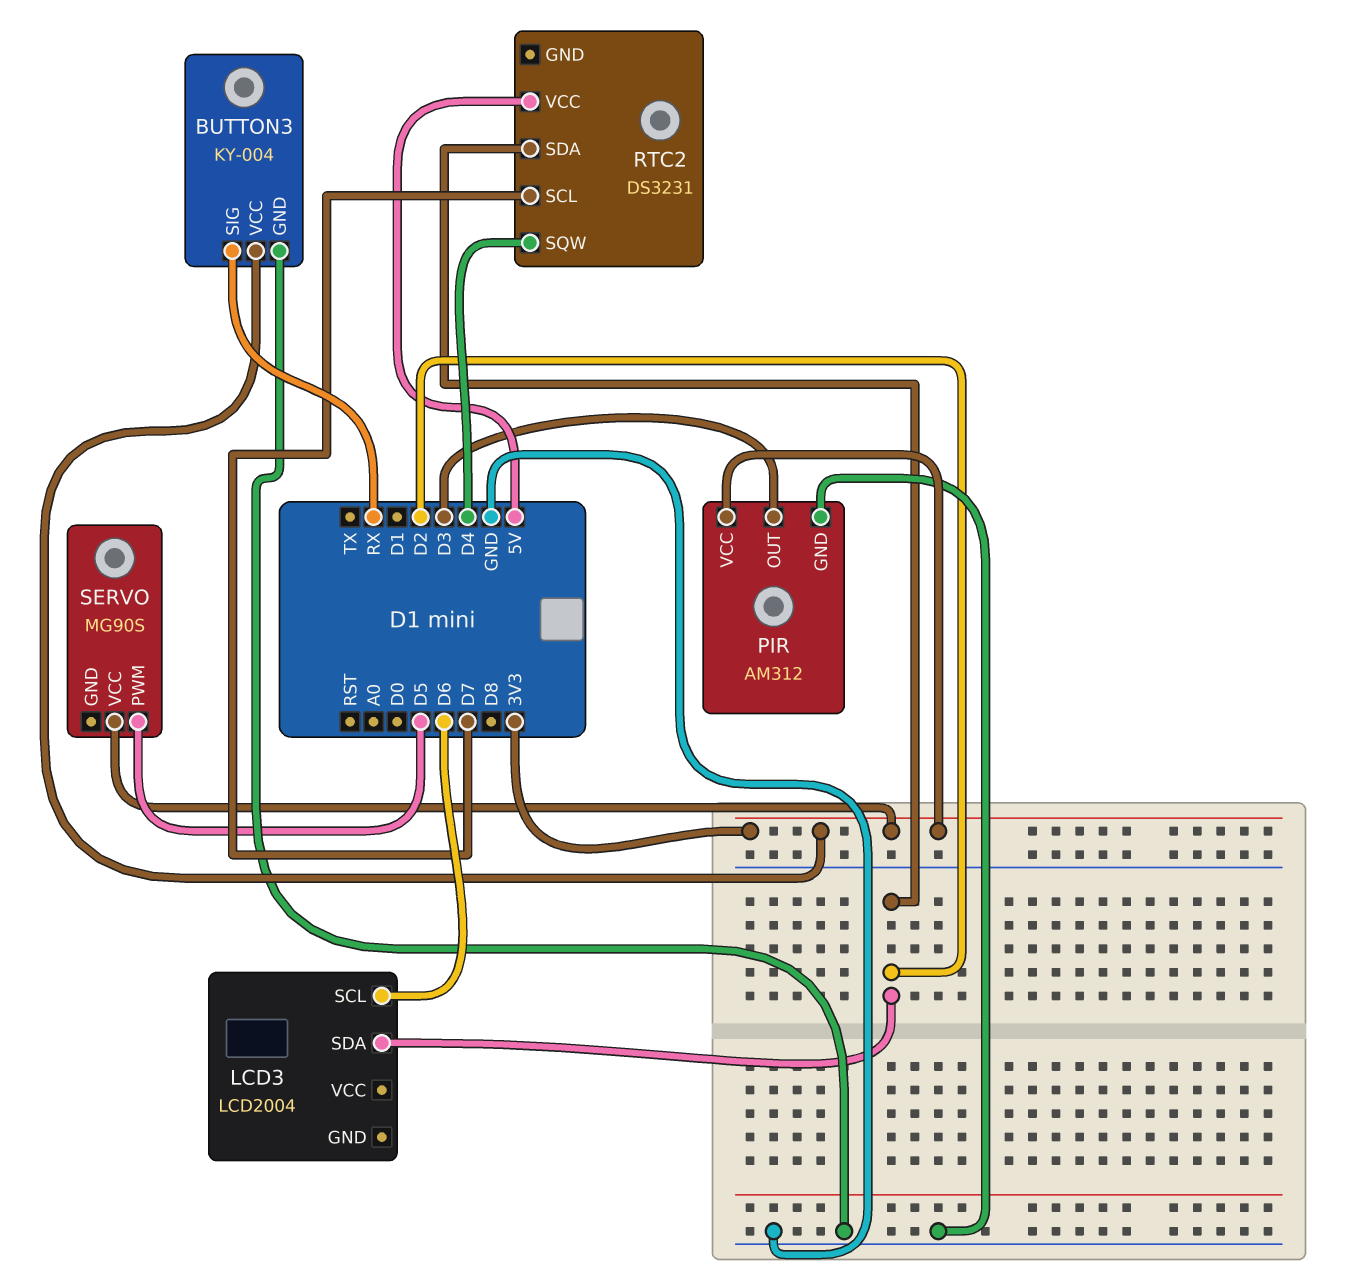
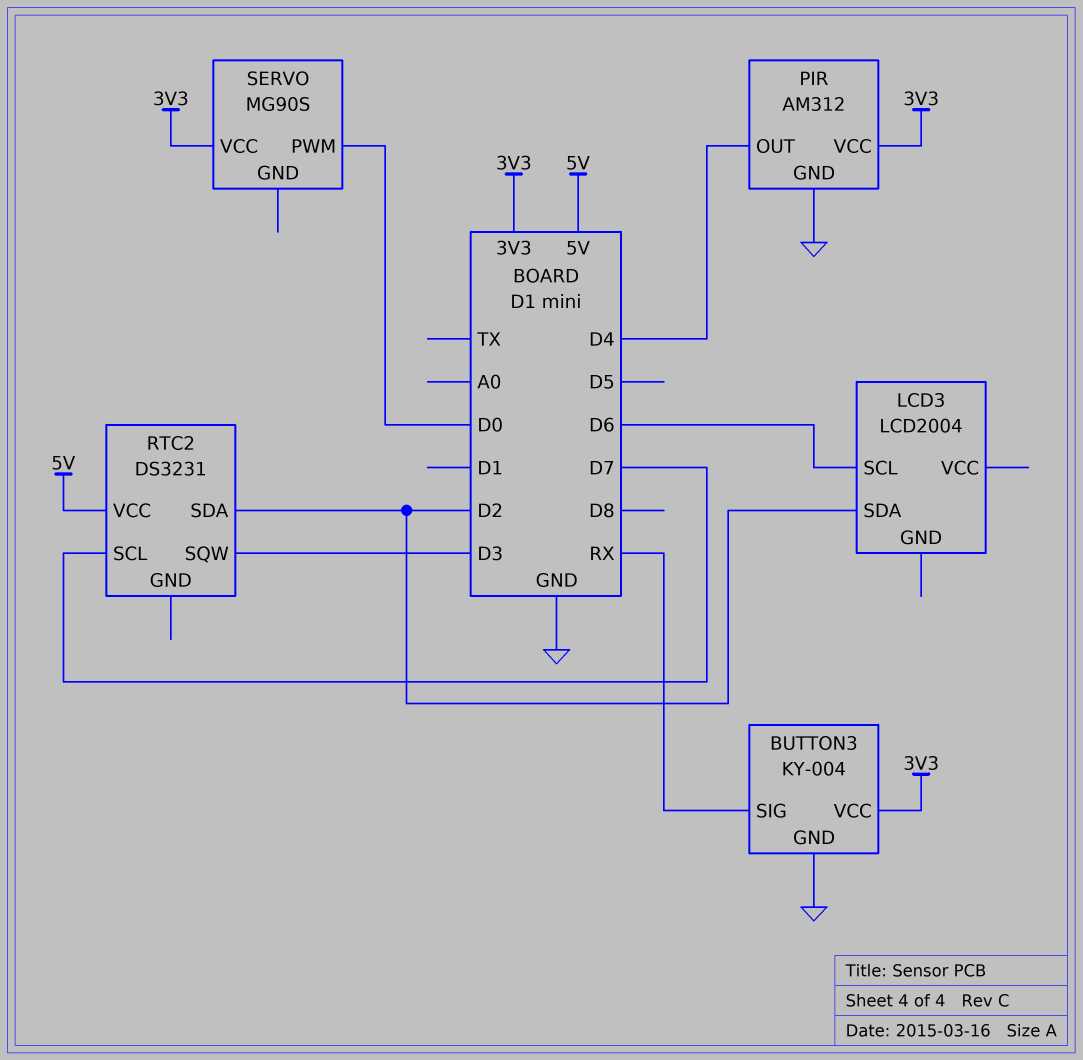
PIR pin OUT: D3 -> D4
RTC2 pin SQW: D4 -> D3
SERVO pin PWM: D5 -> D0

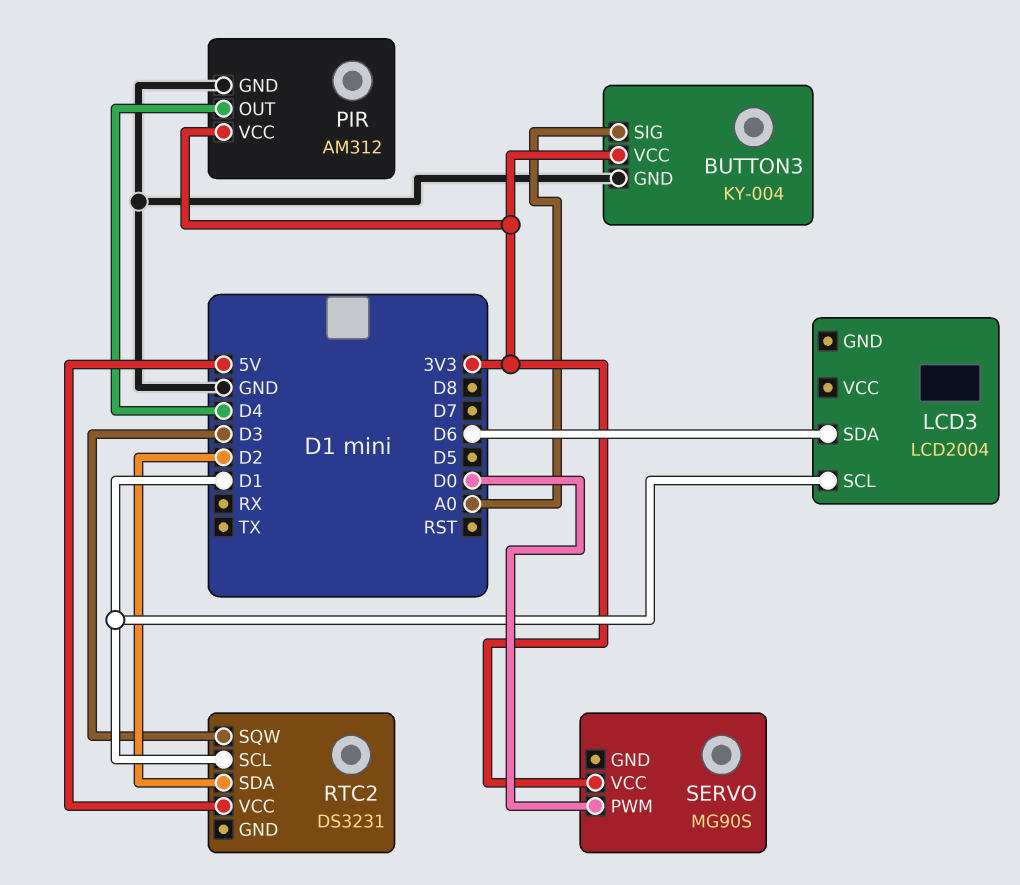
BUTTON3 pin SIG: RX -> A0
LCD3 pin SCL: D6 -> D1
LCD3 pin SDA: D2 -> D6
RTC2 pin SCL: D7 -> D1

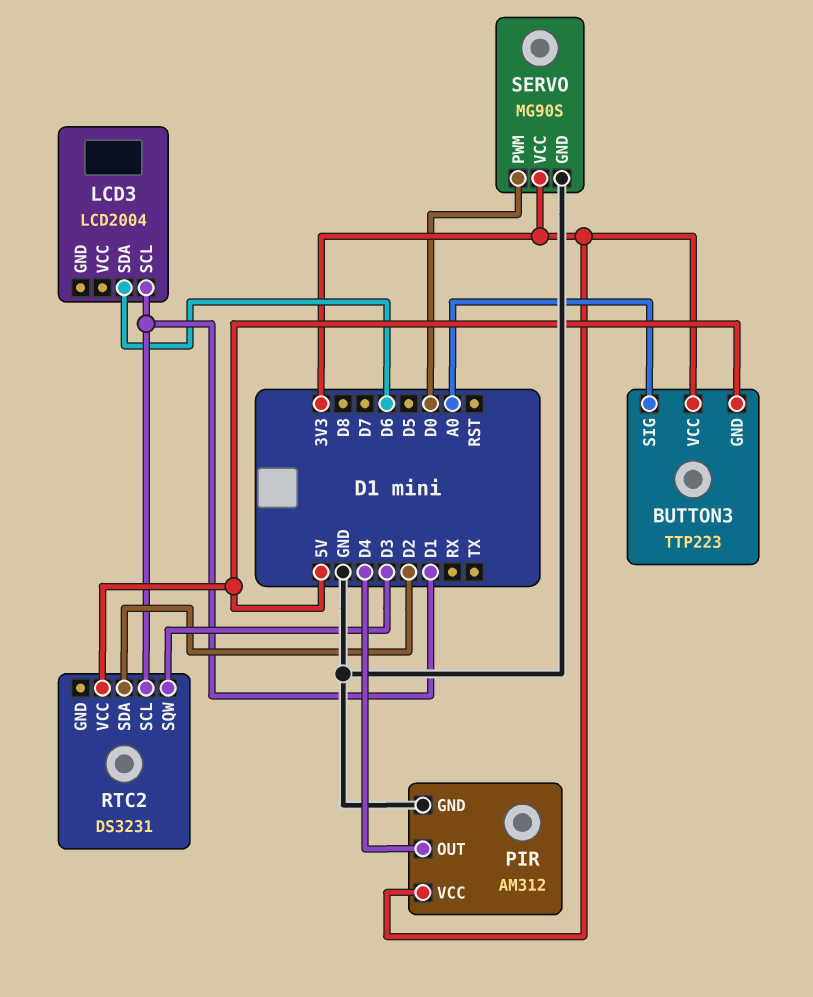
BUTTON3: KY-004 -> TTP223
BUTTON3 pin GND: GND -> 5V
SERVO pin GND: none -> GND

